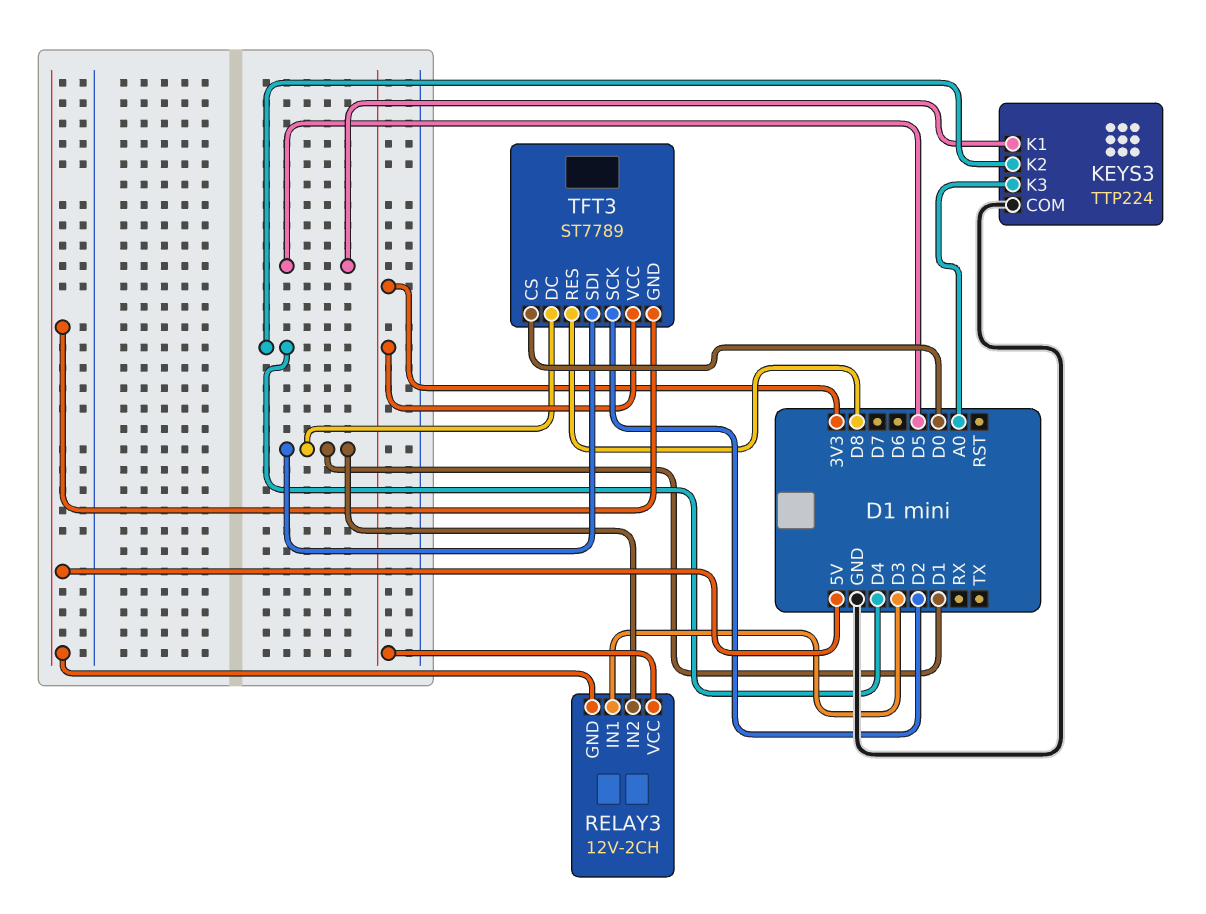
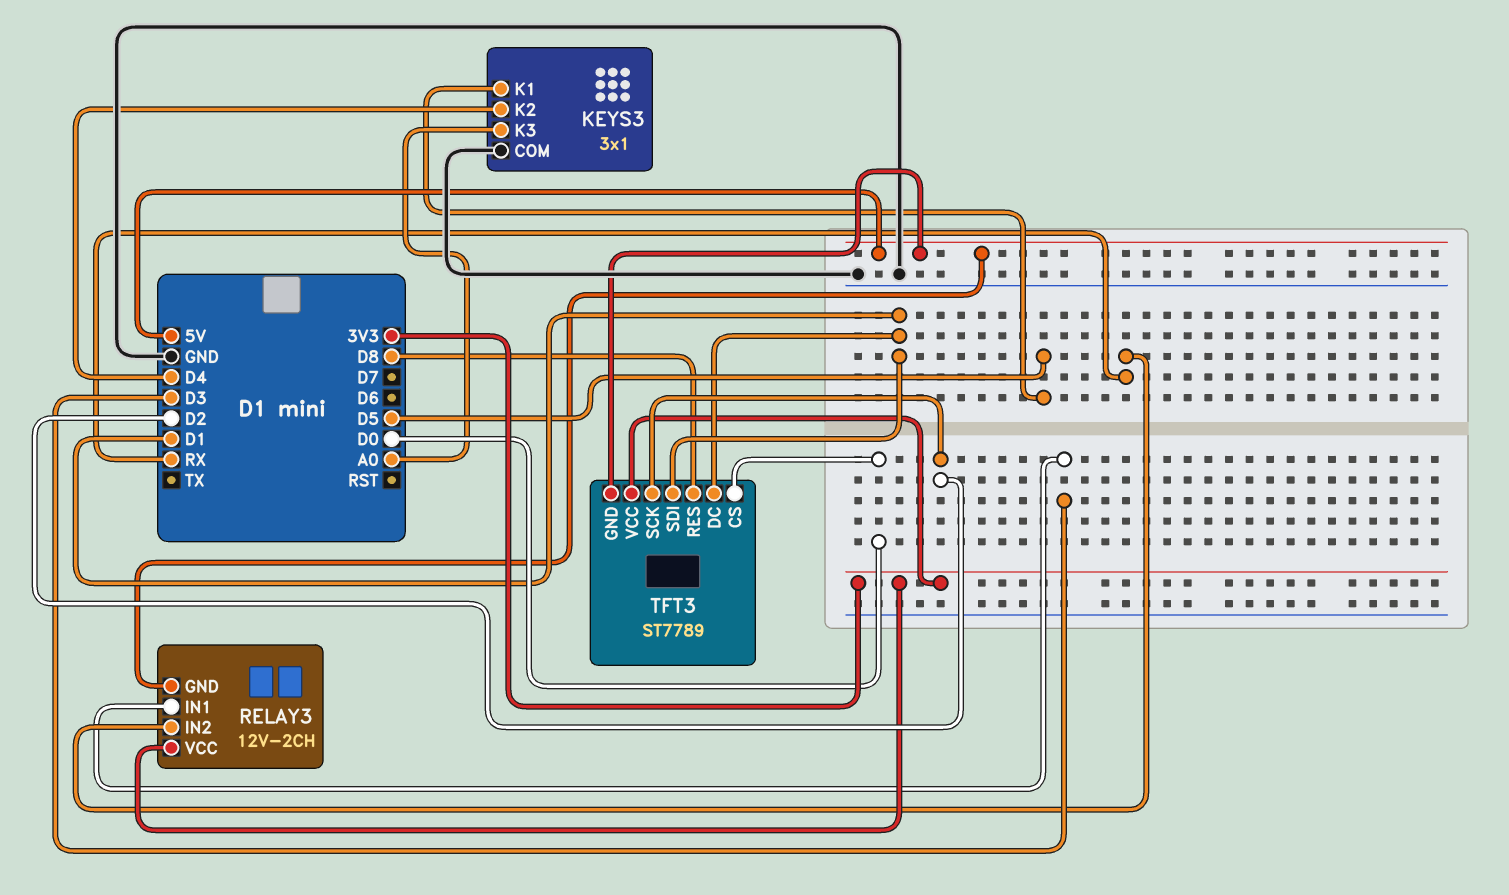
KEYS3: TTP224 -> 3x1
RELAY3 pin IN2: D1 -> RX

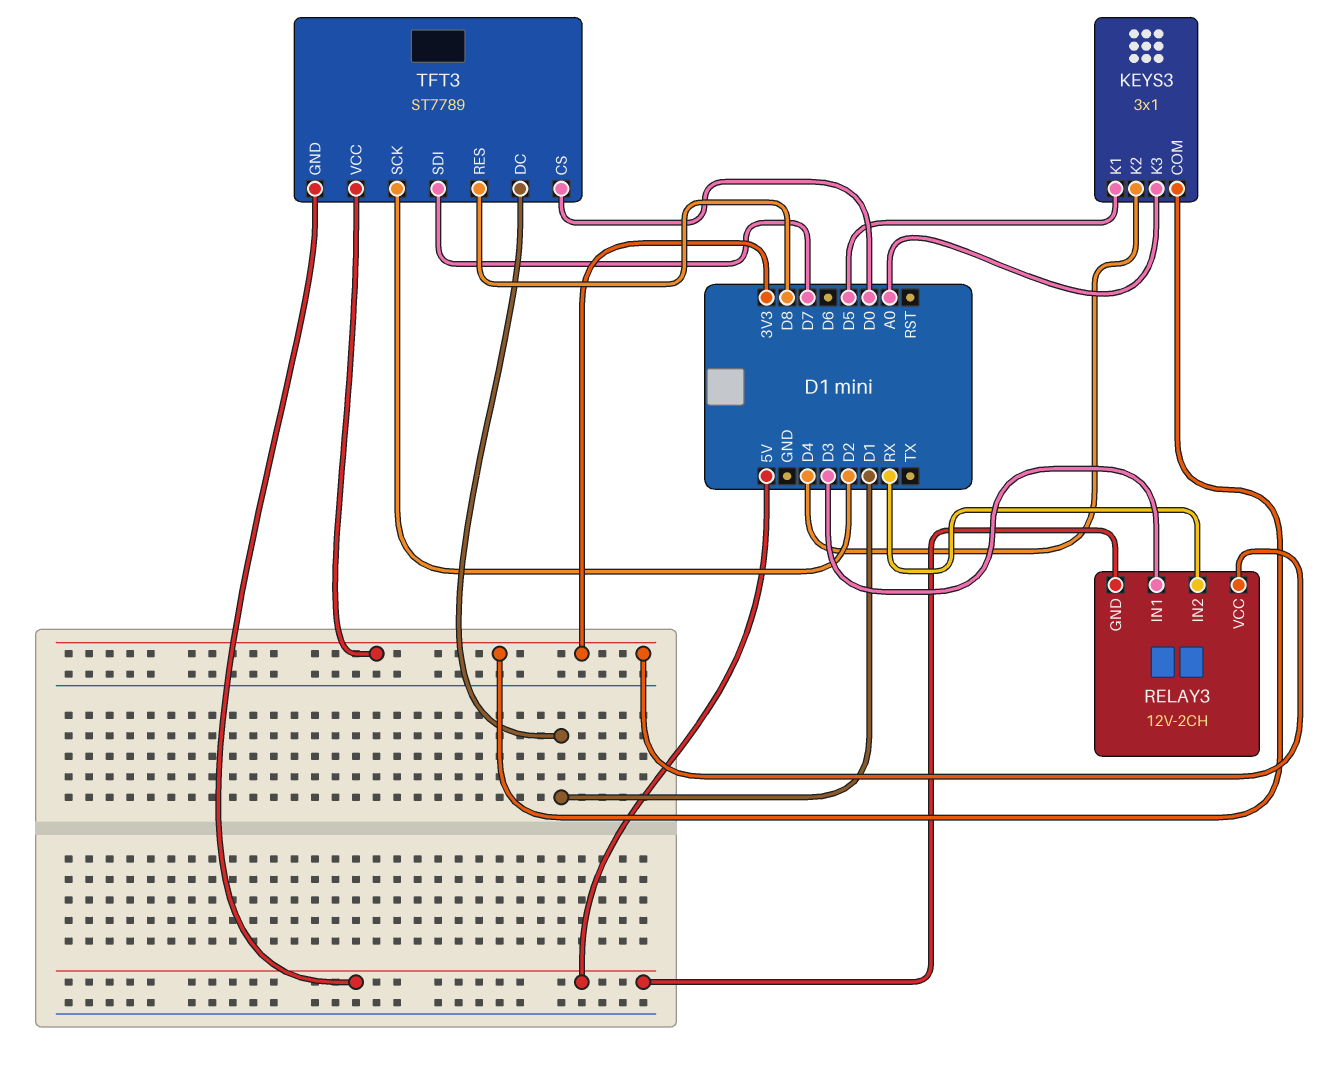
KEYS3 pin COM: GND -> 3V3
TFT3 pin SDI: D1 -> D7

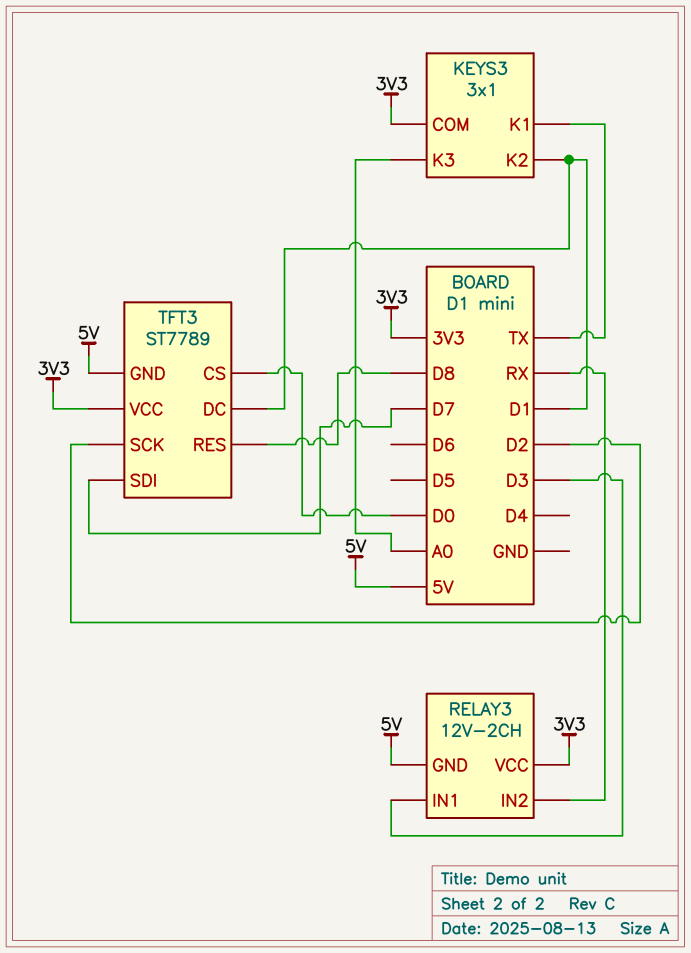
KEYS3 pin K1: D5 -> TX
KEYS3 pin K2: D4 -> D1

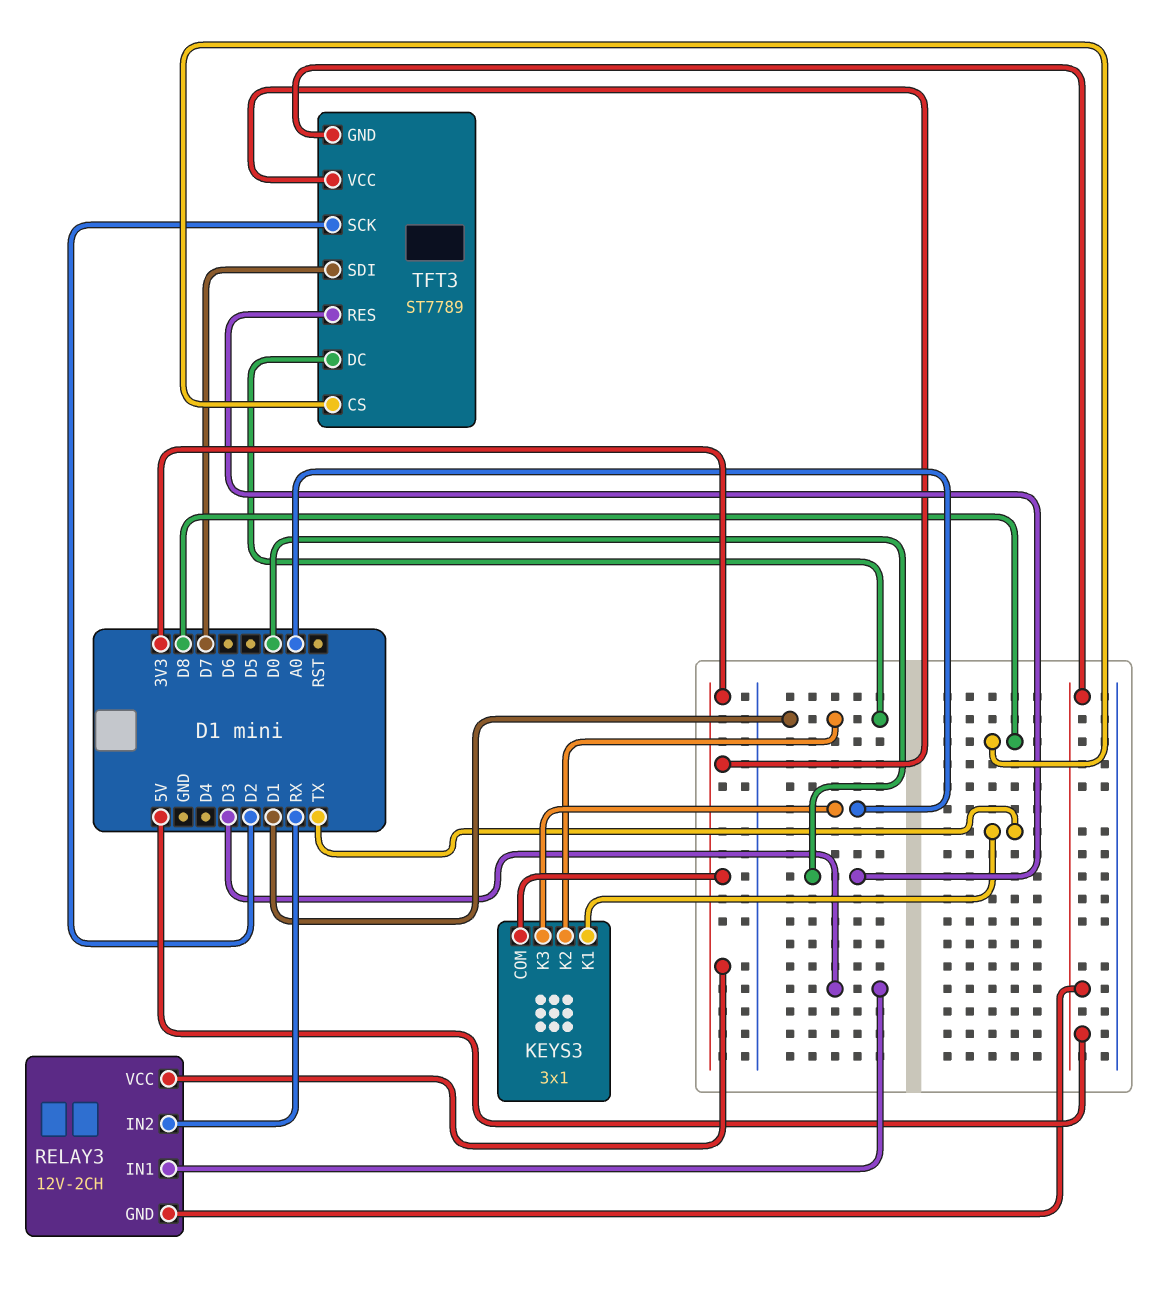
TFT3 pin CS: D0 -> D8
TFT3 pin RES: D8 -> D0

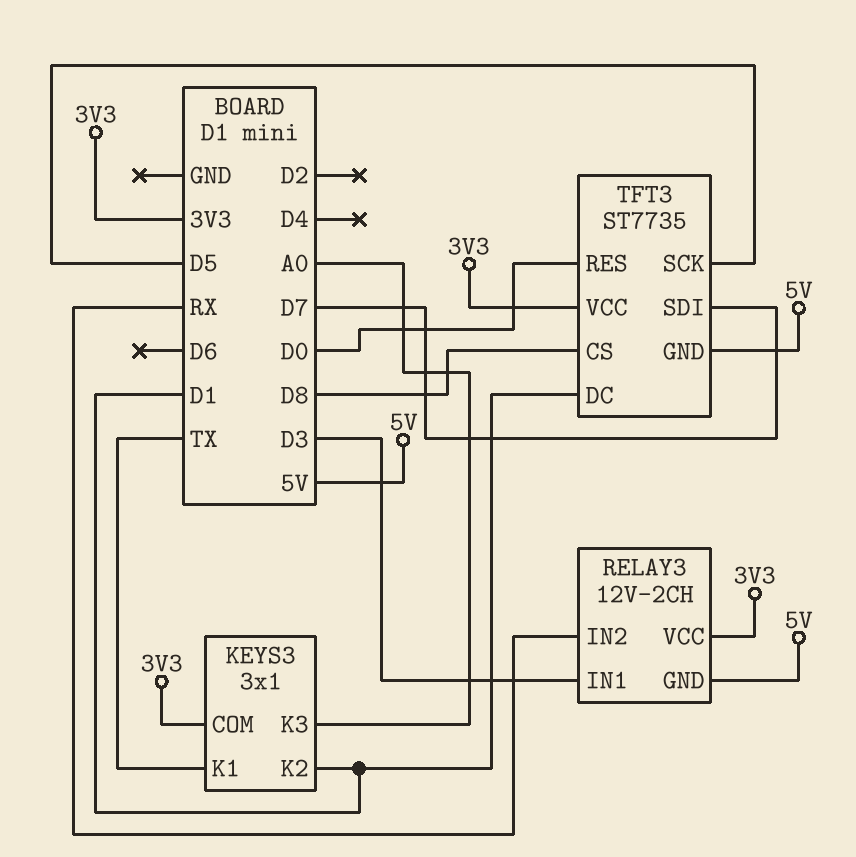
TFT3: ST7789 -> ST7735
TFT3 pin SCK: D2 -> D5

